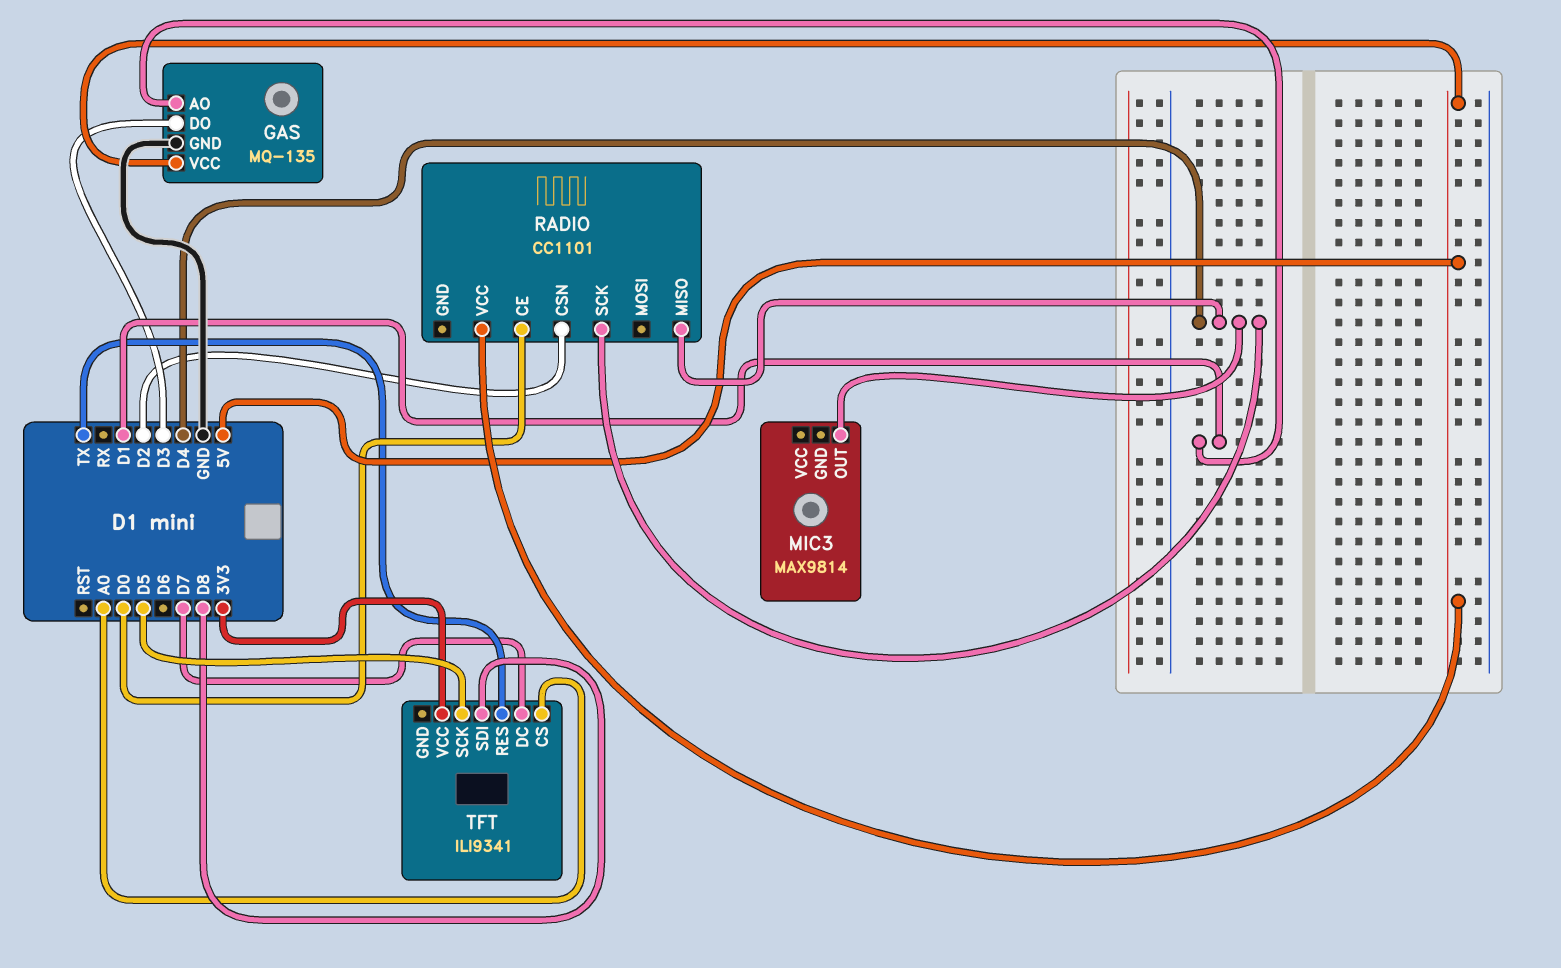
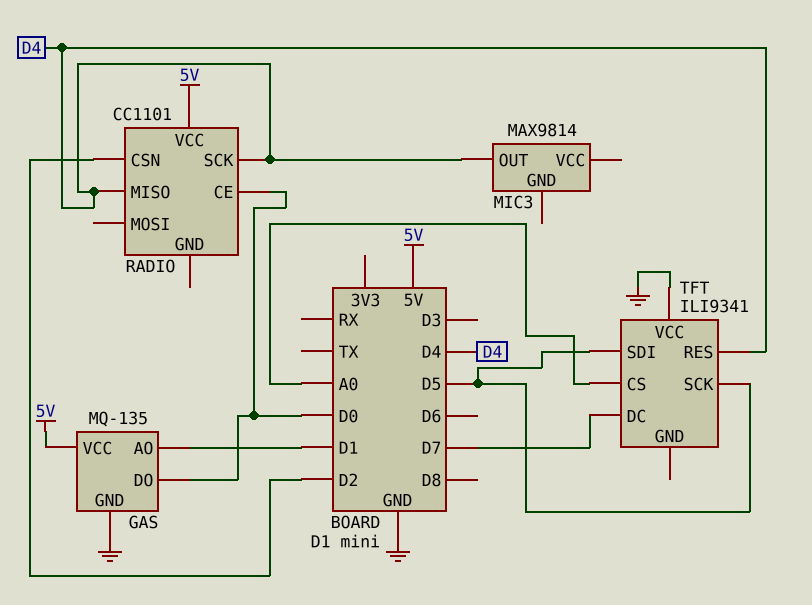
GAS pin DO: D3 -> D0
TFT pin RES: TX -> D4
TFT pin SDI: D8 -> D5
TFT pin VCC: 3V3 -> GND

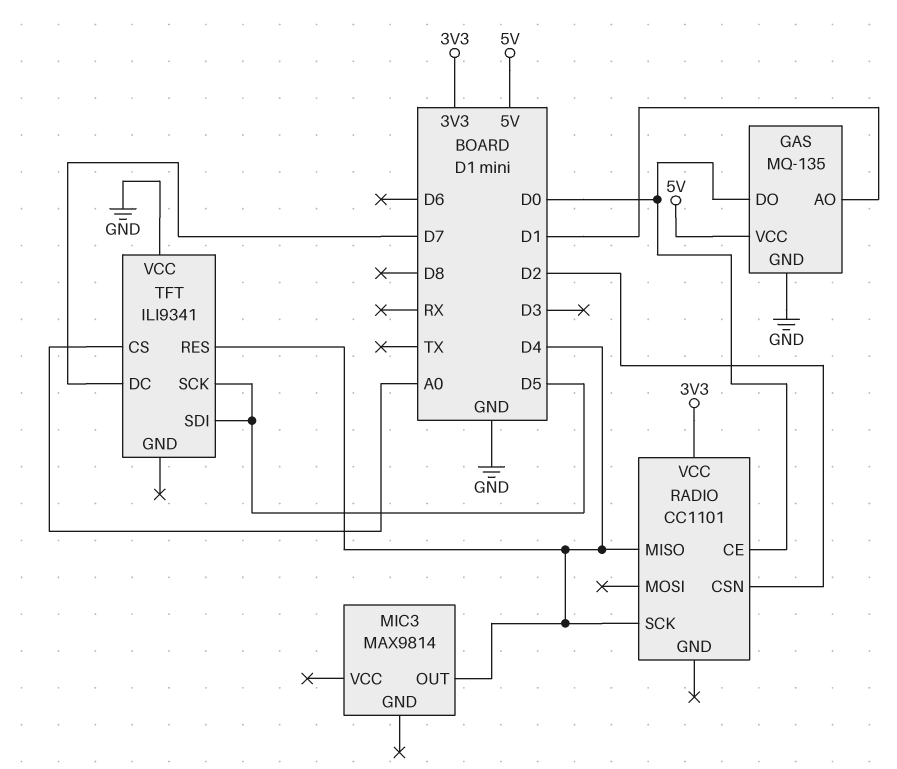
RADIO pin VCC: 5V -> 3V3

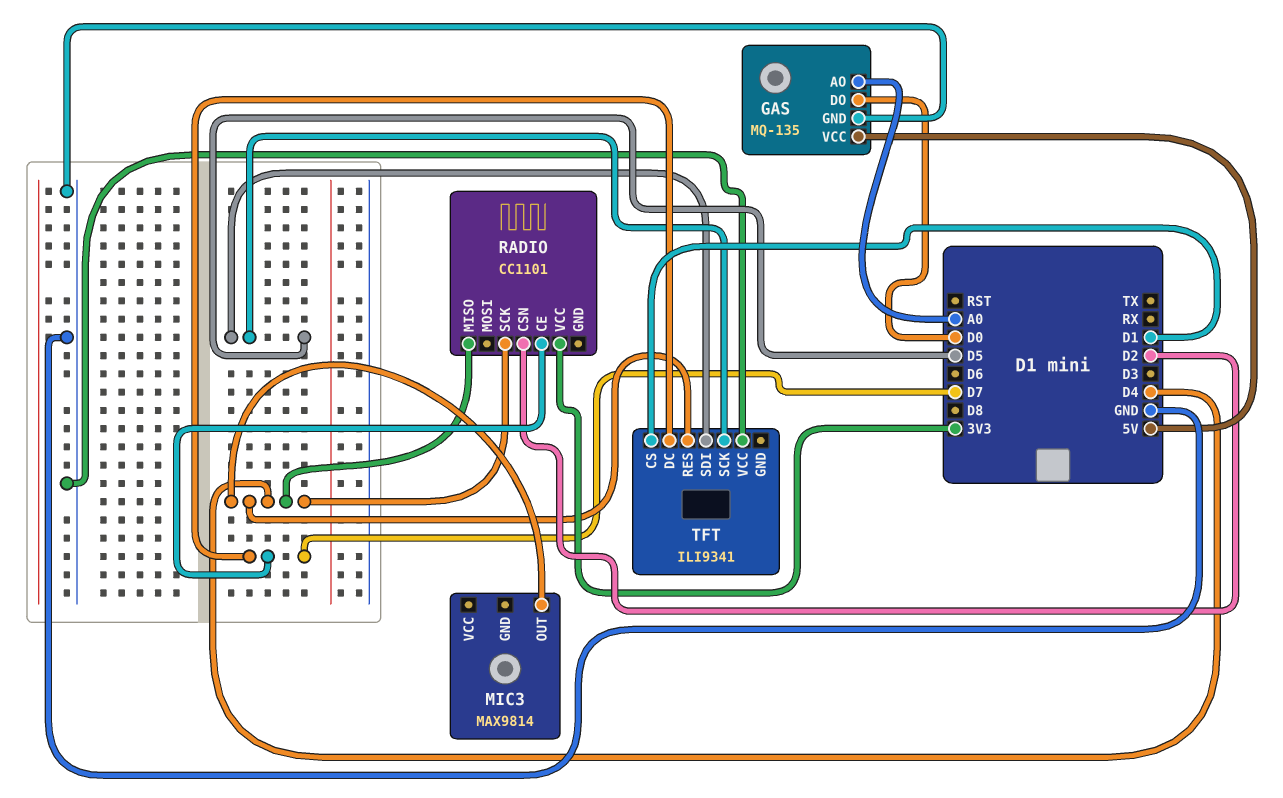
GAS pin AO: D1 -> A0
RADIO pin CE: D0 -> D7
TFT pin CS: A0 -> D1

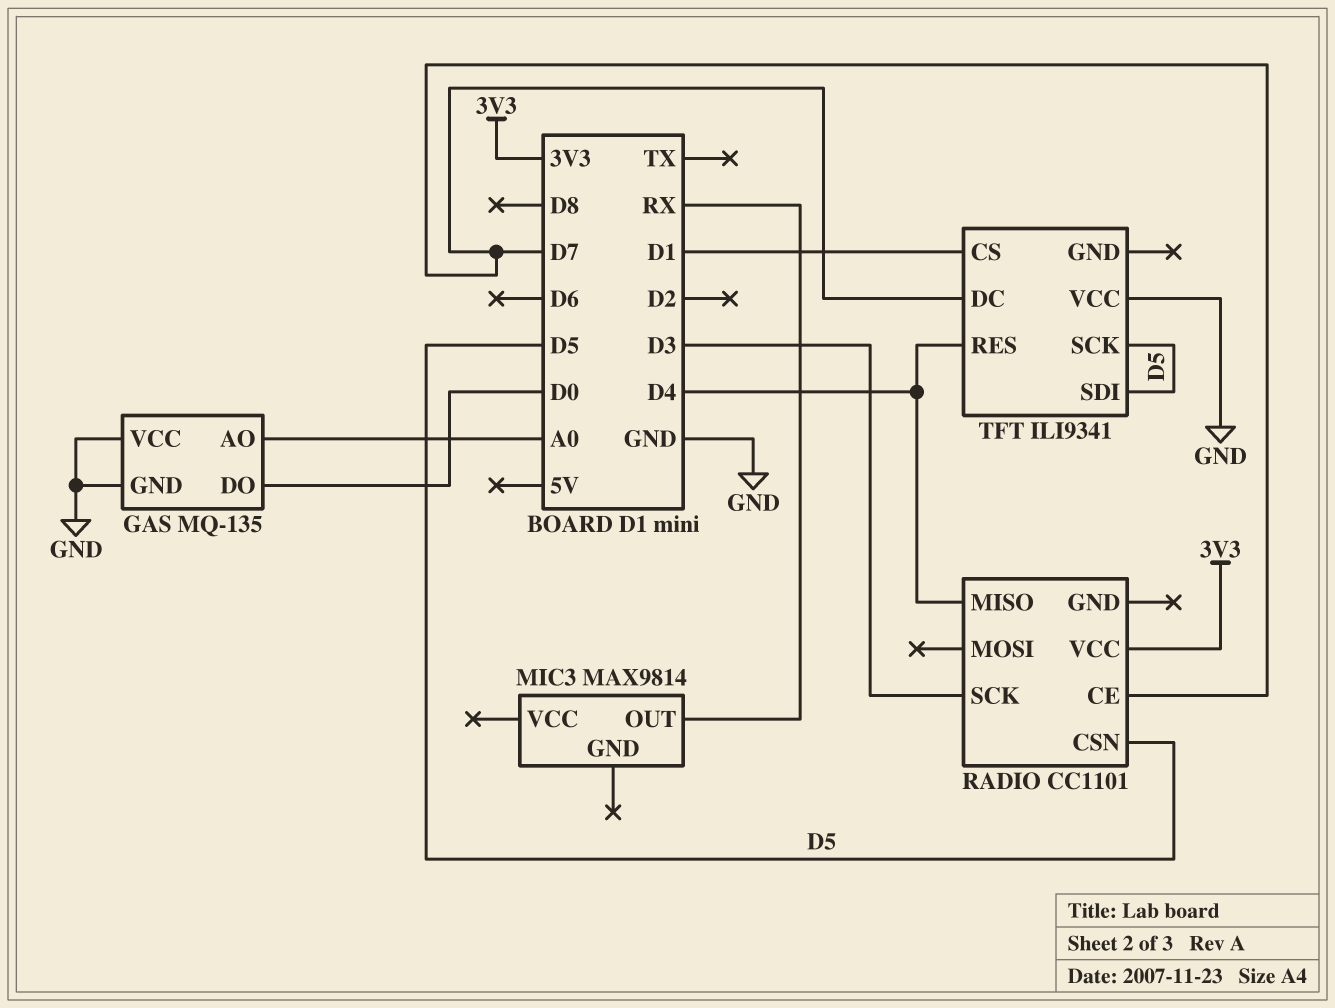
GAS pin VCC: 5V -> GND
MIC3 pin OUT: D4 -> RX
RADIO pin CSN: D2 -> D5
RADIO pin SCK: D4 -> D3

